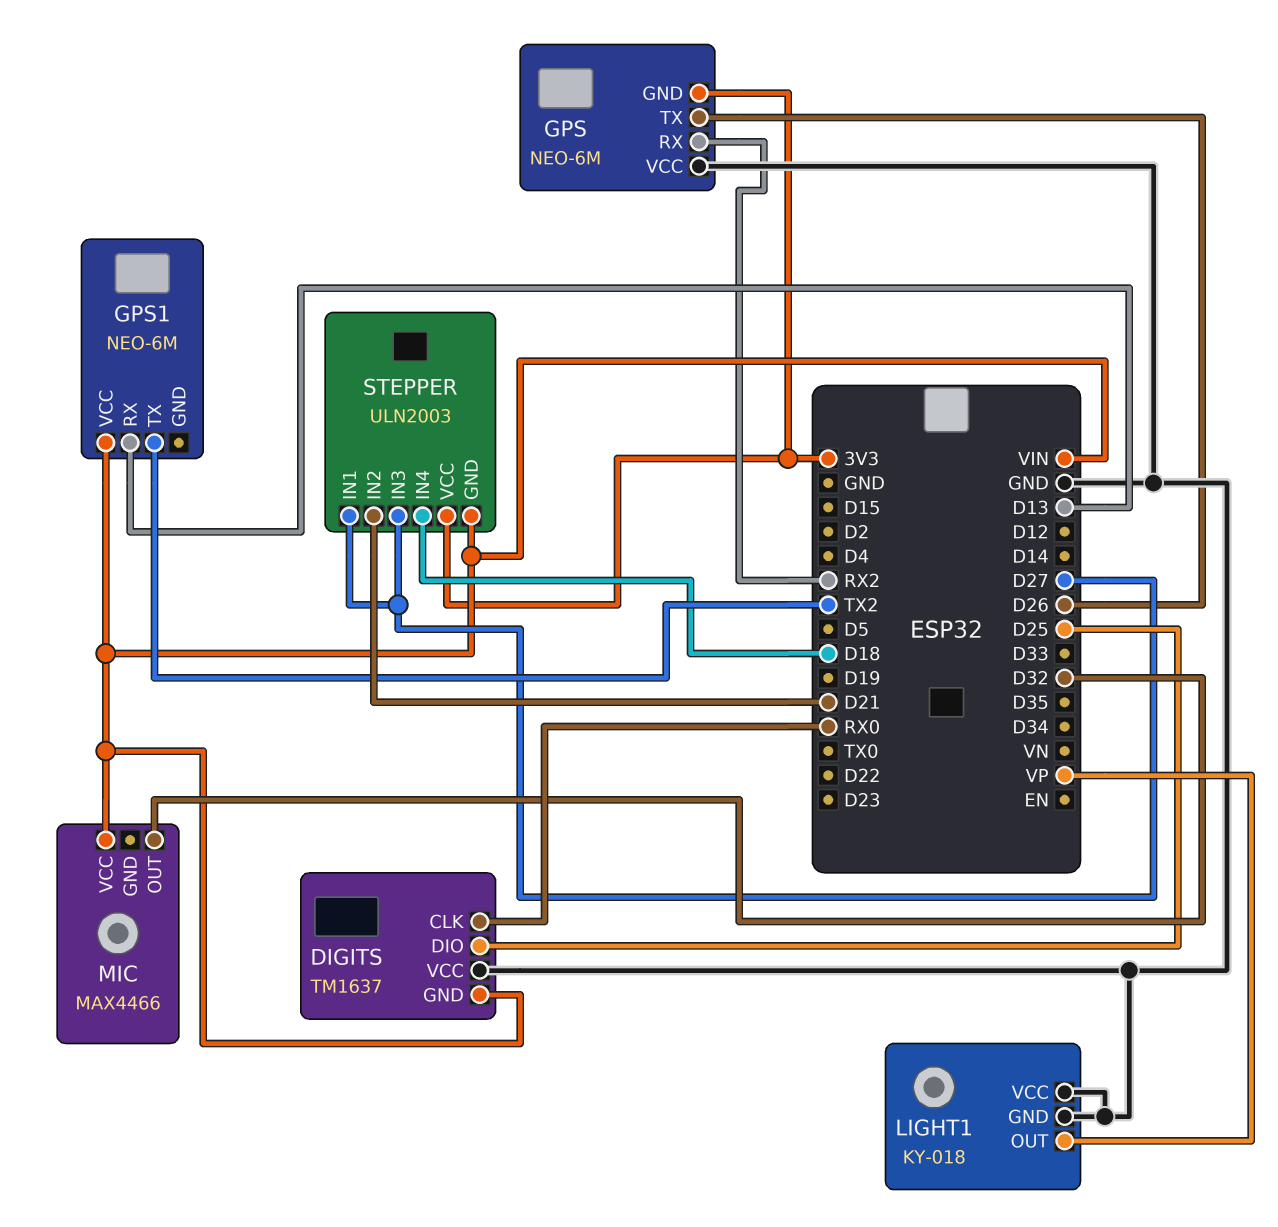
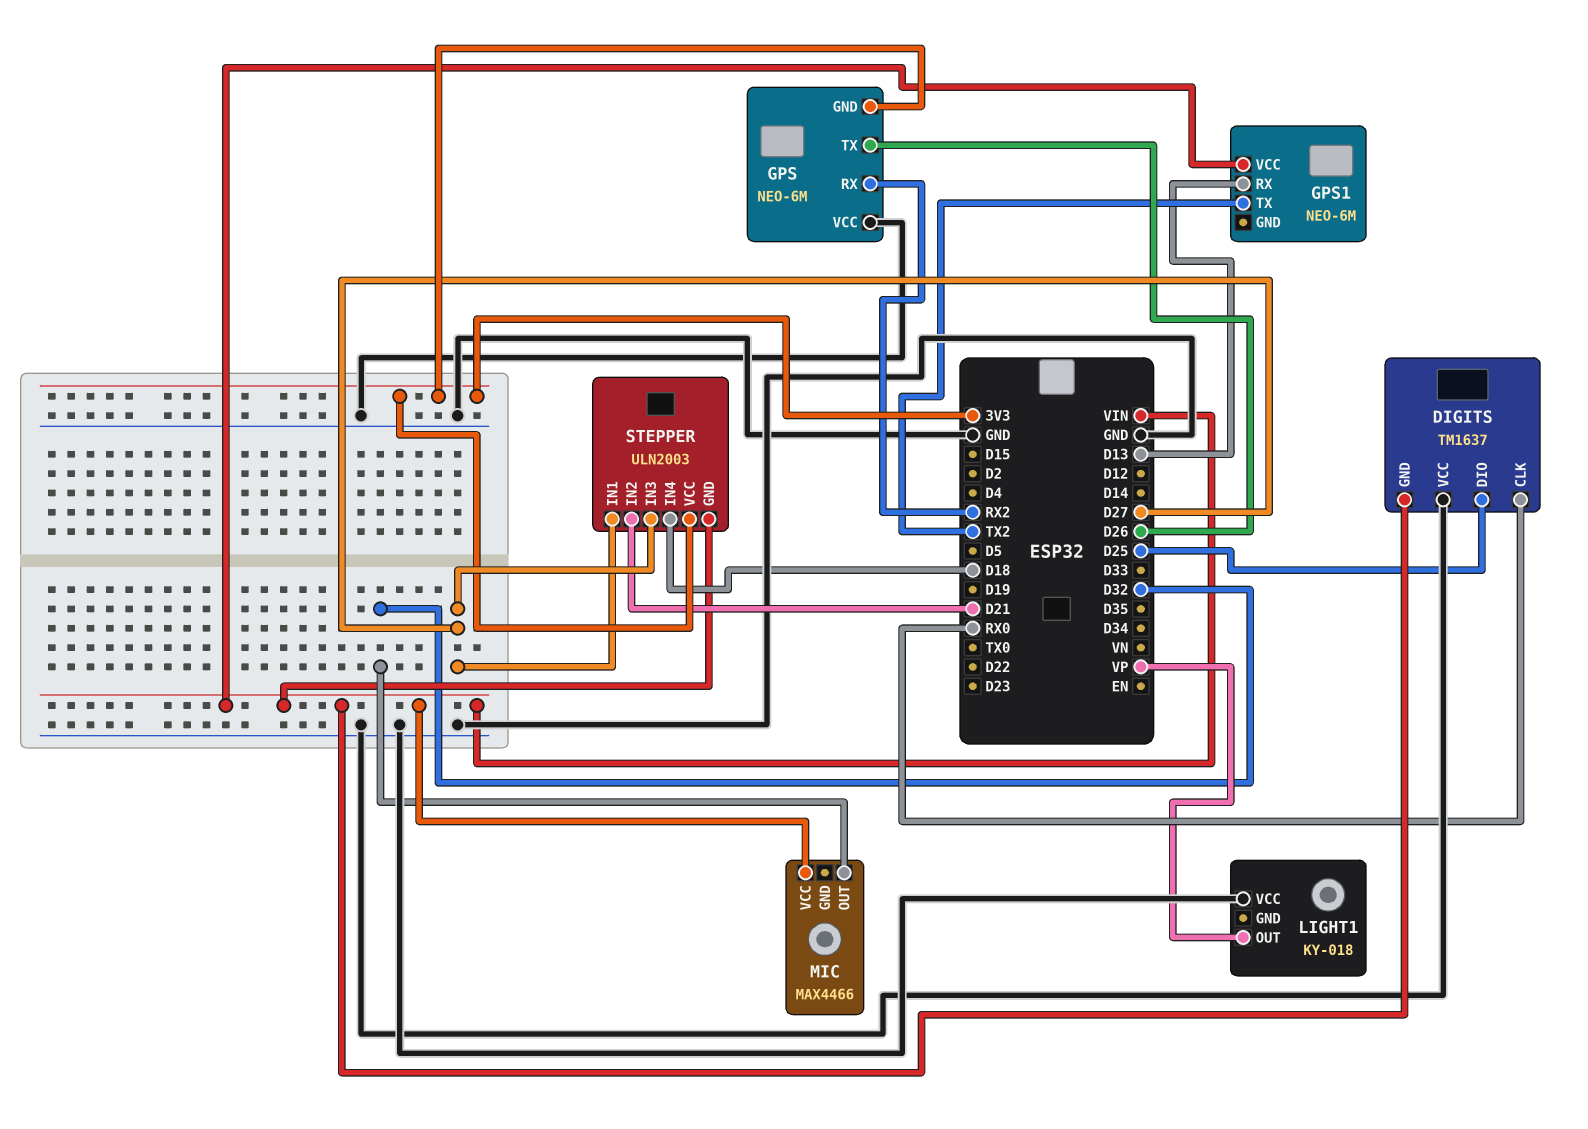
LIGHT1 pin GND: GND -> none

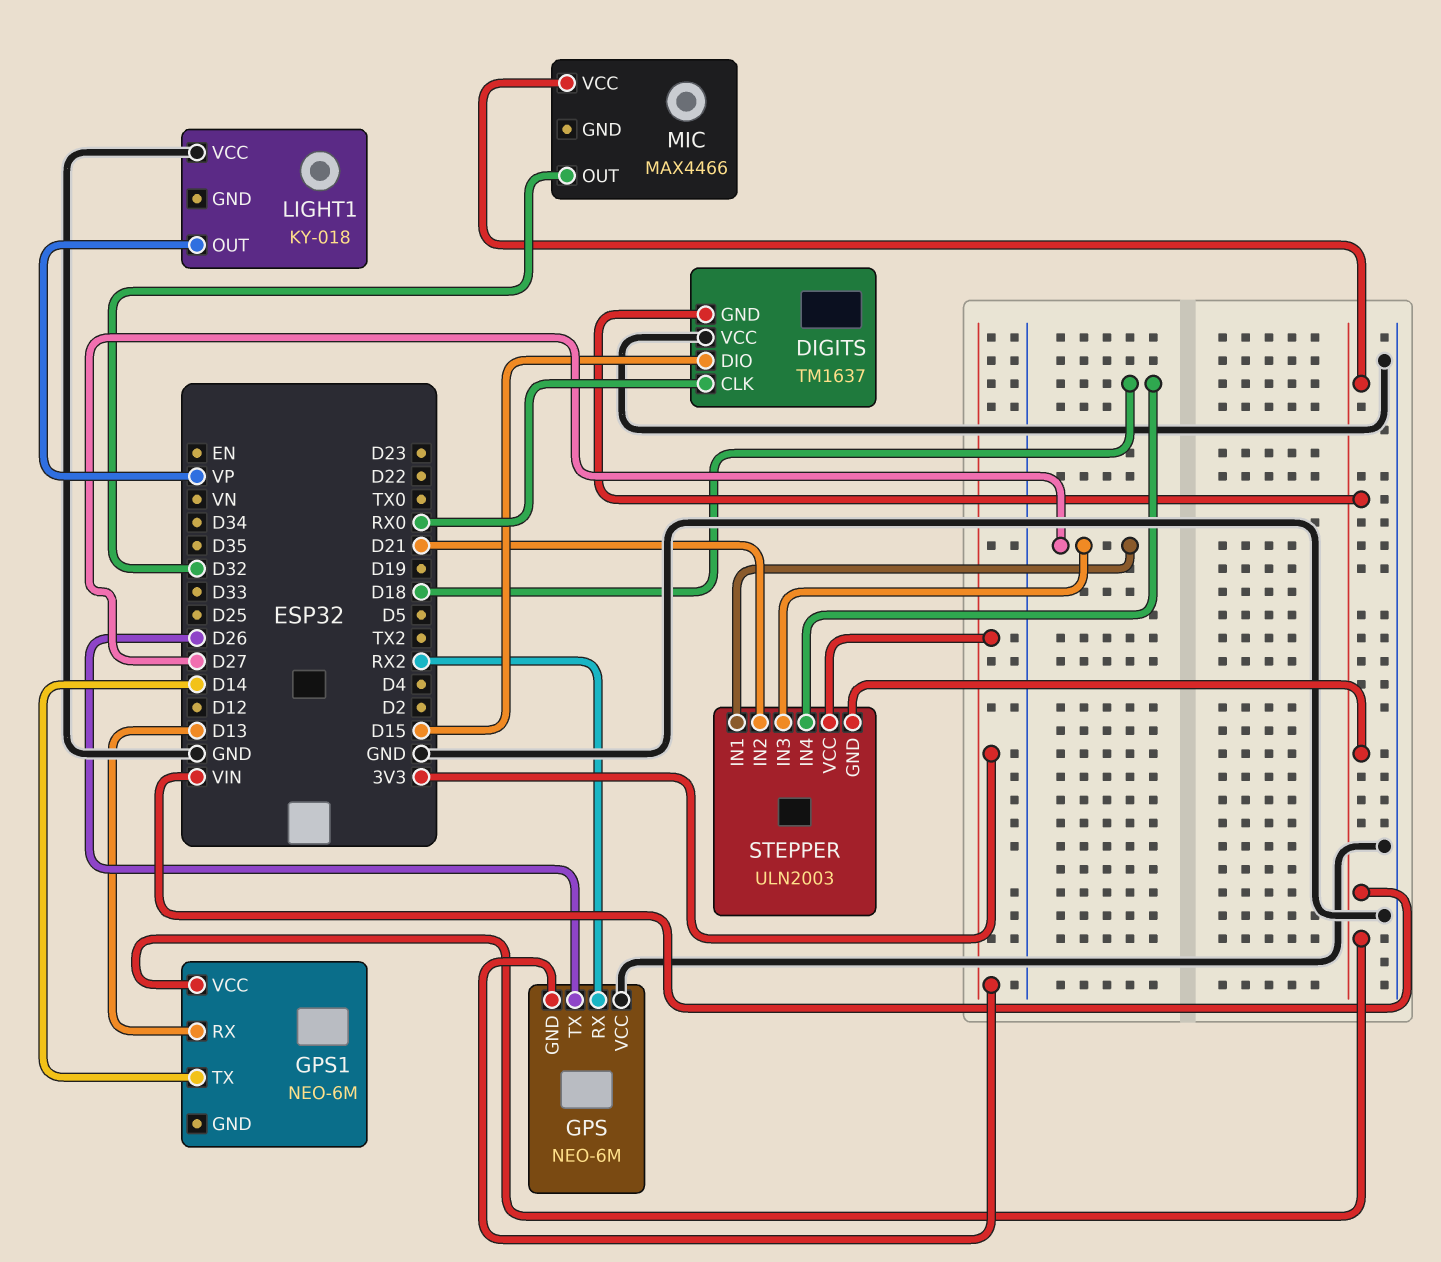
DIGITS pin DIO: D25 -> D15
GPS1 pin TX: TX2 -> D14

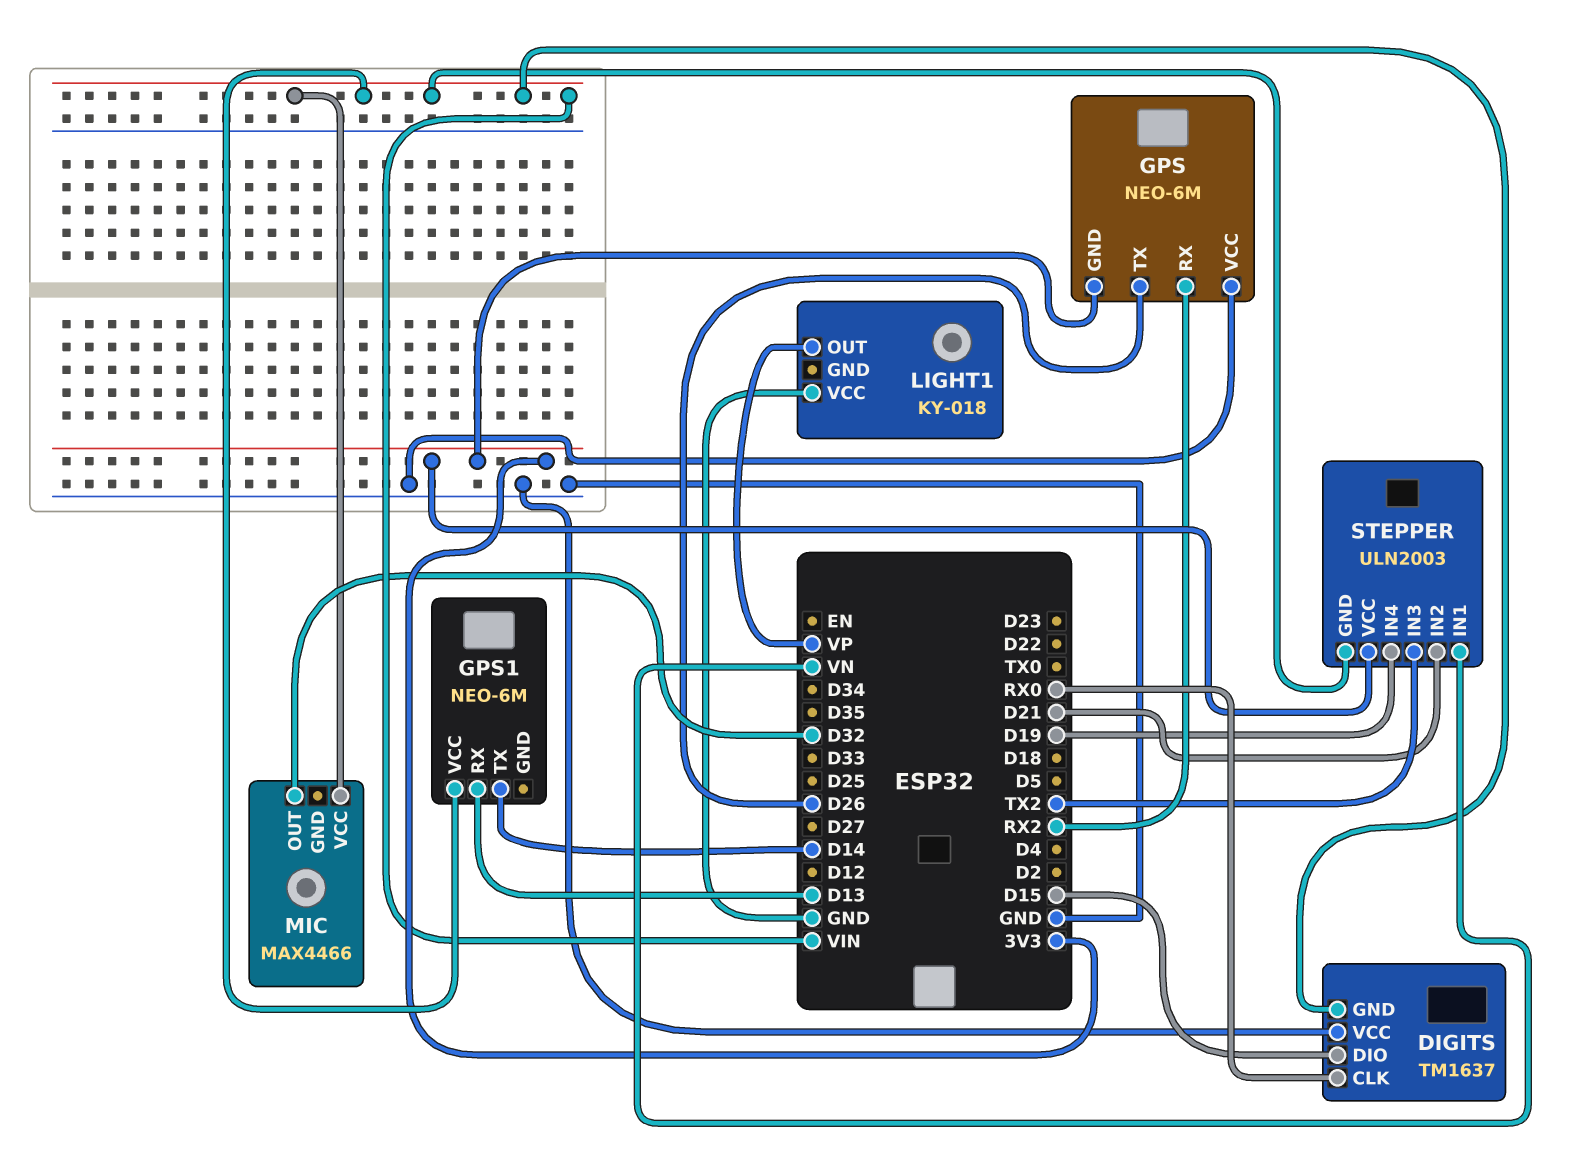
STEPPER pin IN1: D27 -> VN
STEPPER pin IN3: D27 -> TX2
STEPPER pin IN4: D18 -> D19

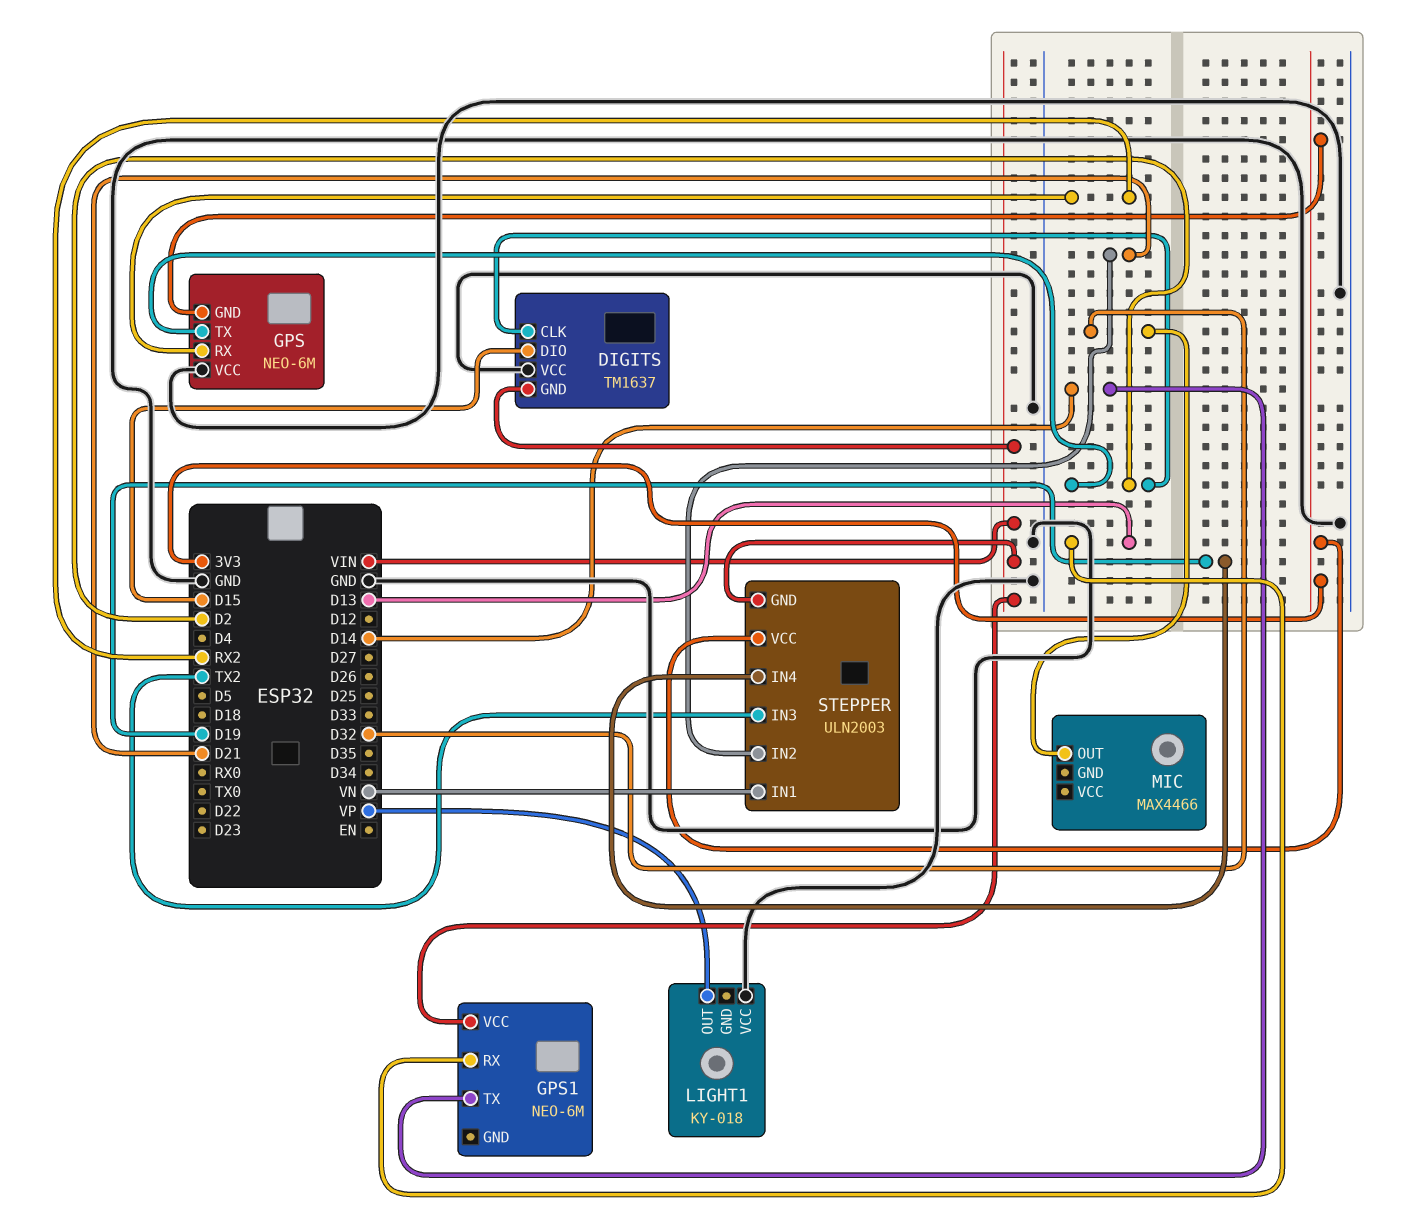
DIGITS pin CLK: RX0 -> D2
GPS pin TX: D26 -> D2
MIC pin VCC: VIN -> none

